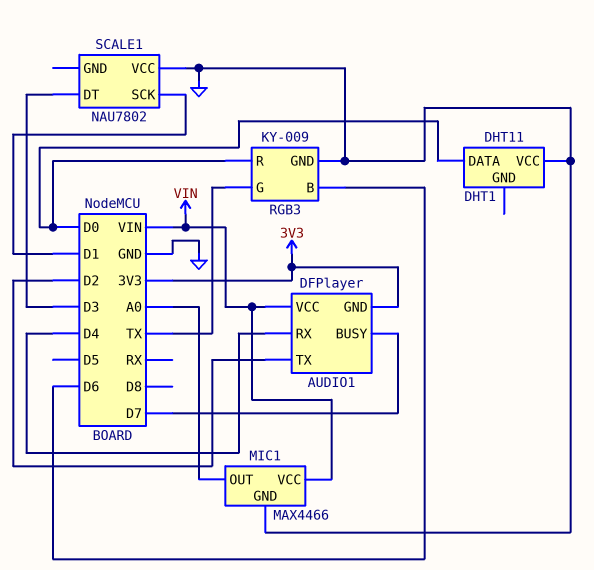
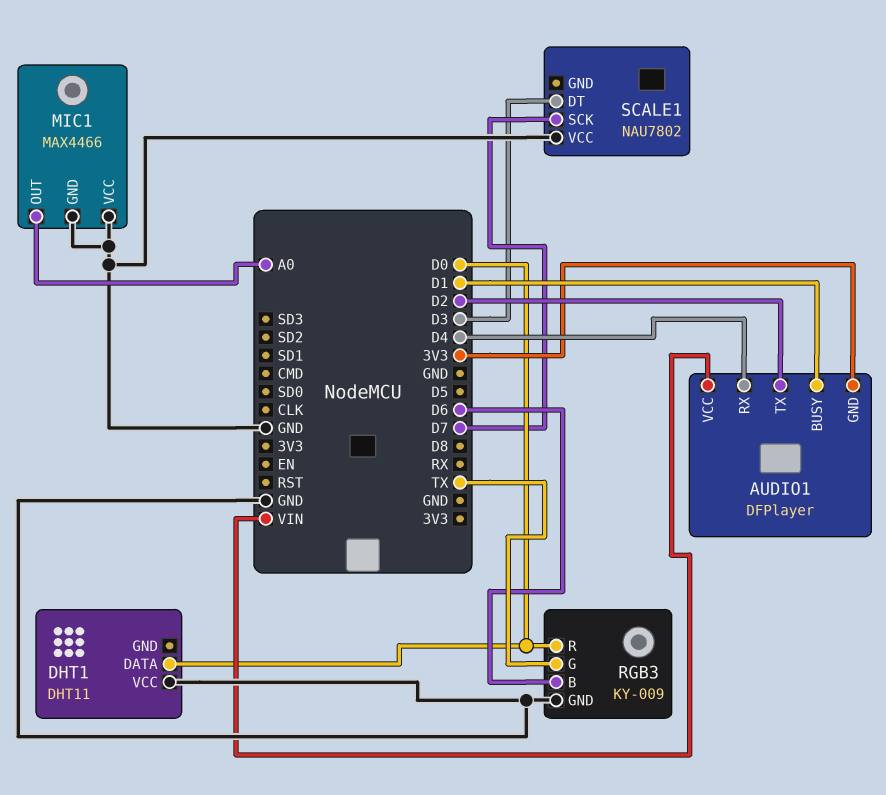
AUDIO1 pin BUSY: D7 -> D1
MIC1 pin VCC: VIN -> GND
SCALE1 pin SCK: D1 -> D7

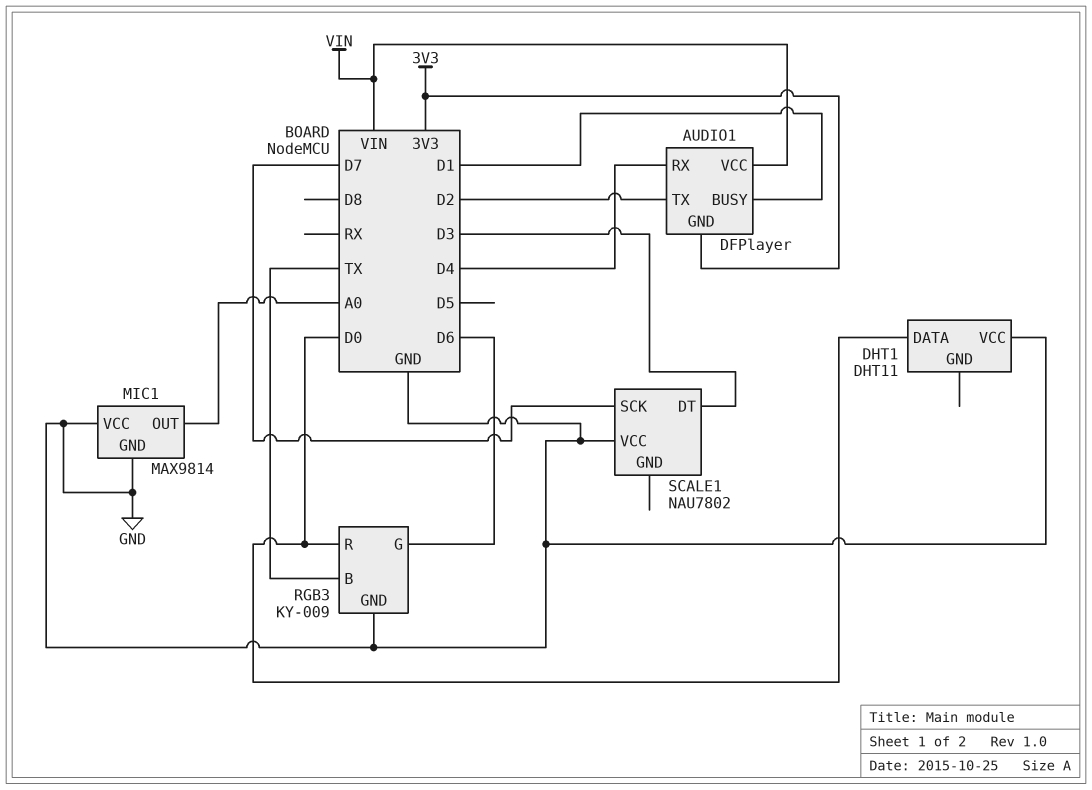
MIC1: MAX4466 -> MAX9814
RGB3 pin B: D6 -> TX
RGB3 pin G: TX -> D6

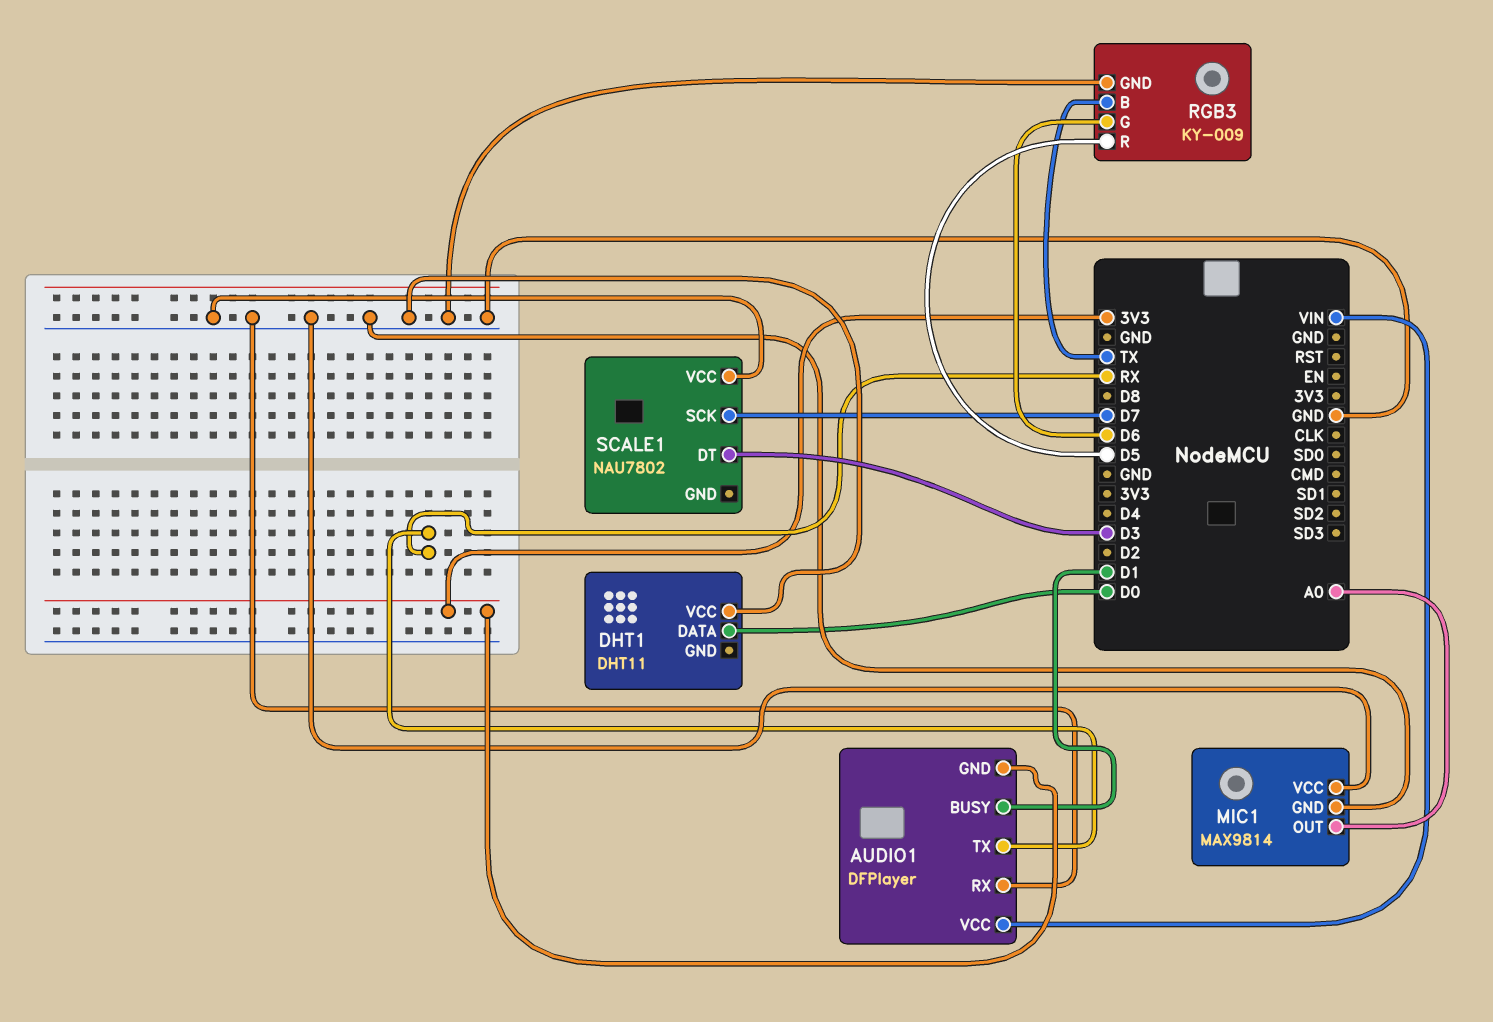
AUDIO1 pin RX: D4 -> GND
AUDIO1 pin TX: D2 -> RX
RGB3 pin R: D0 -> D5

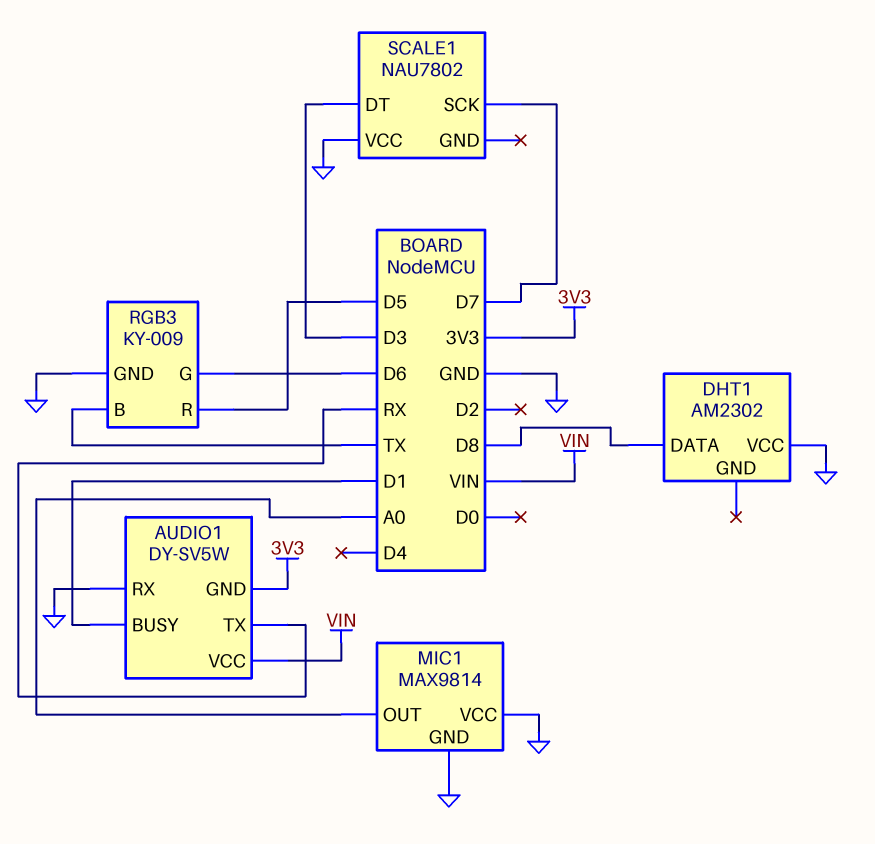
AUDIO1: DFPlayer -> DY-SV5W
DHT1: DHT11 -> AM2302
DHT1 pin DATA: D0 -> D8

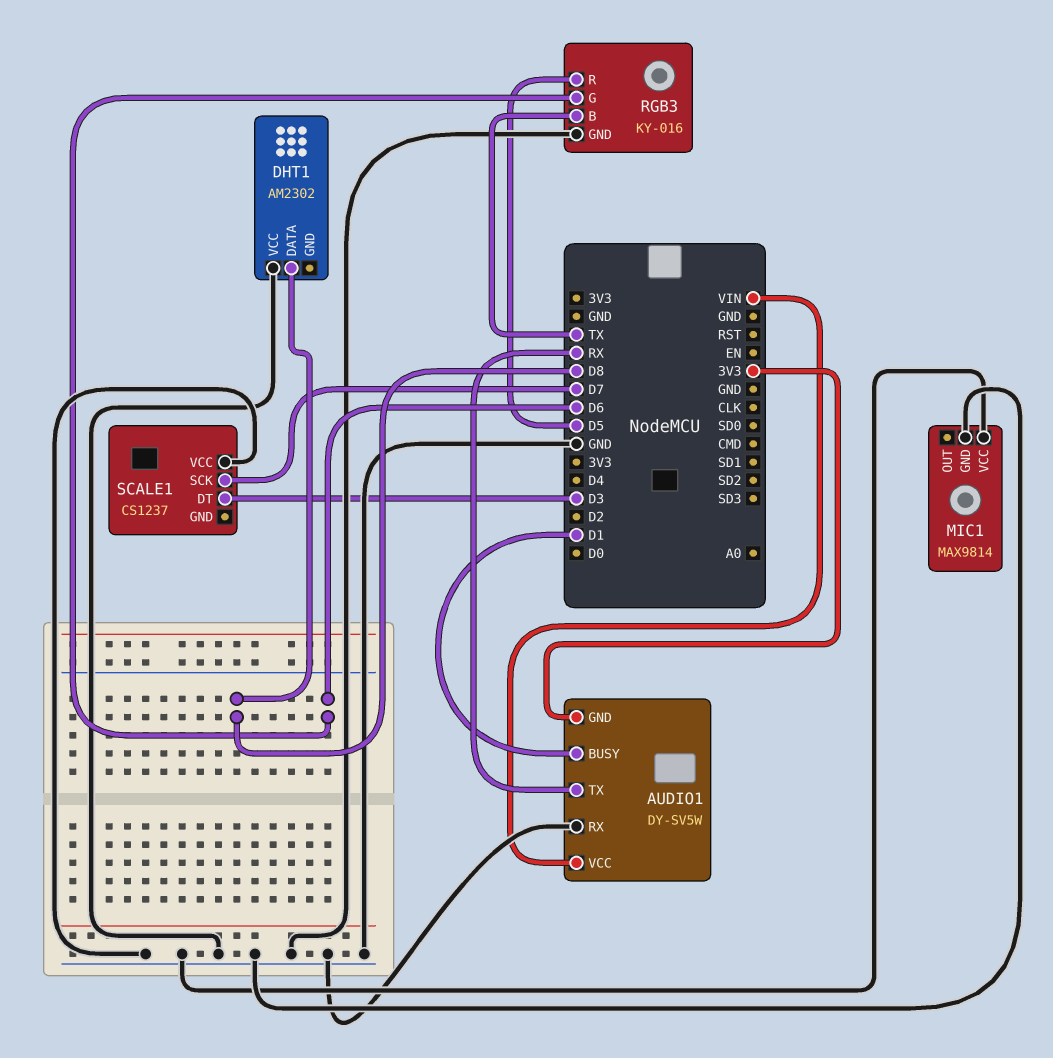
MIC1 pin OUT: A0 -> none
RGB3: KY-009 -> KY-016
SCALE1: NAU7802 -> CS1237

